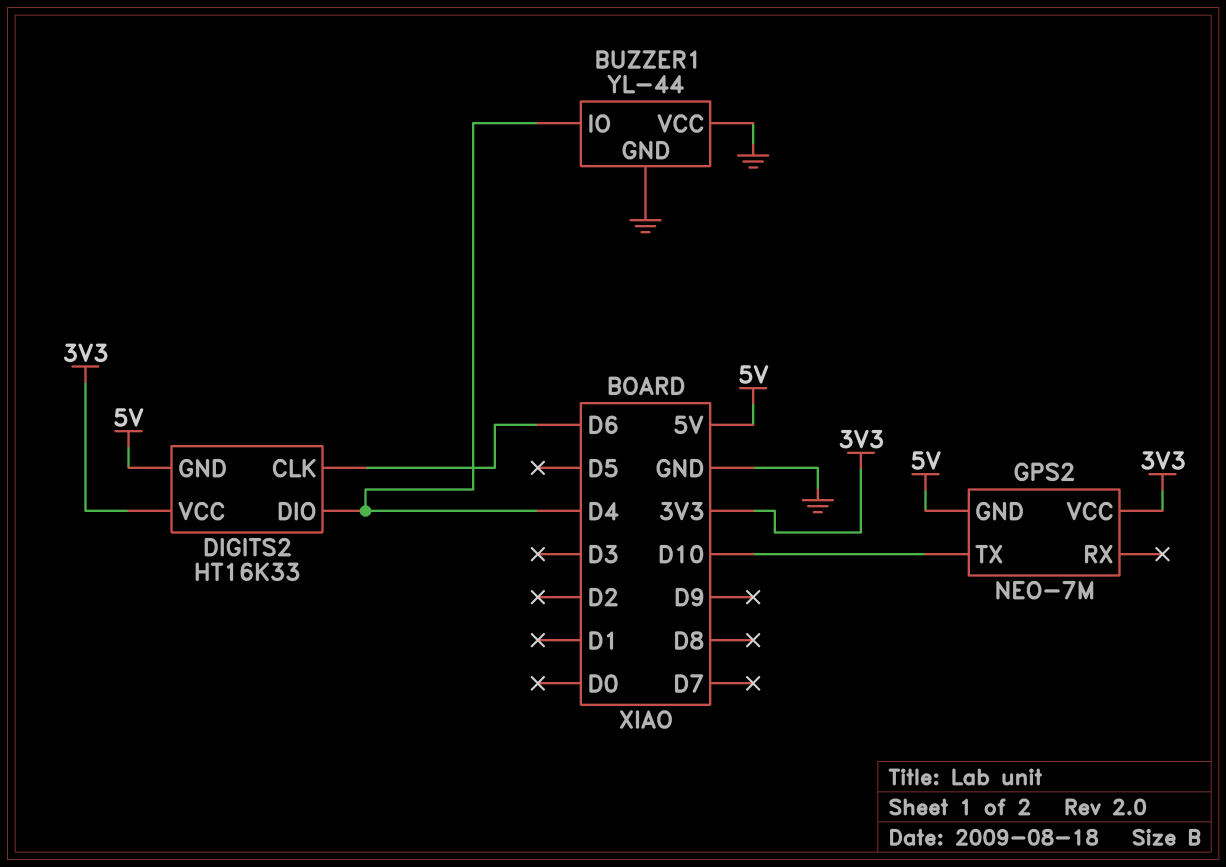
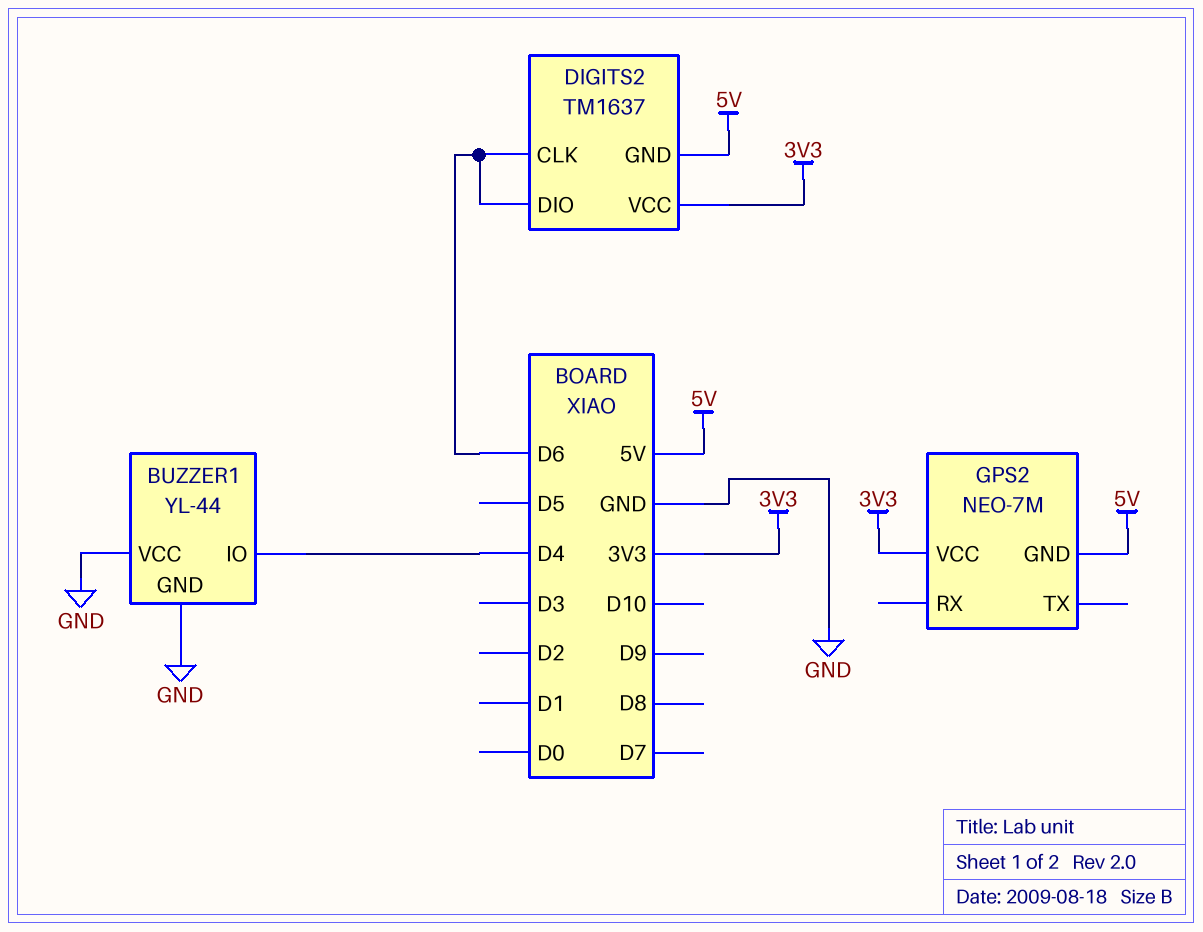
DIGITS2: HT16K33 -> TM1637
DIGITS2 pin DIO: D4 -> D6
GPS2 pin TX: D10 -> none

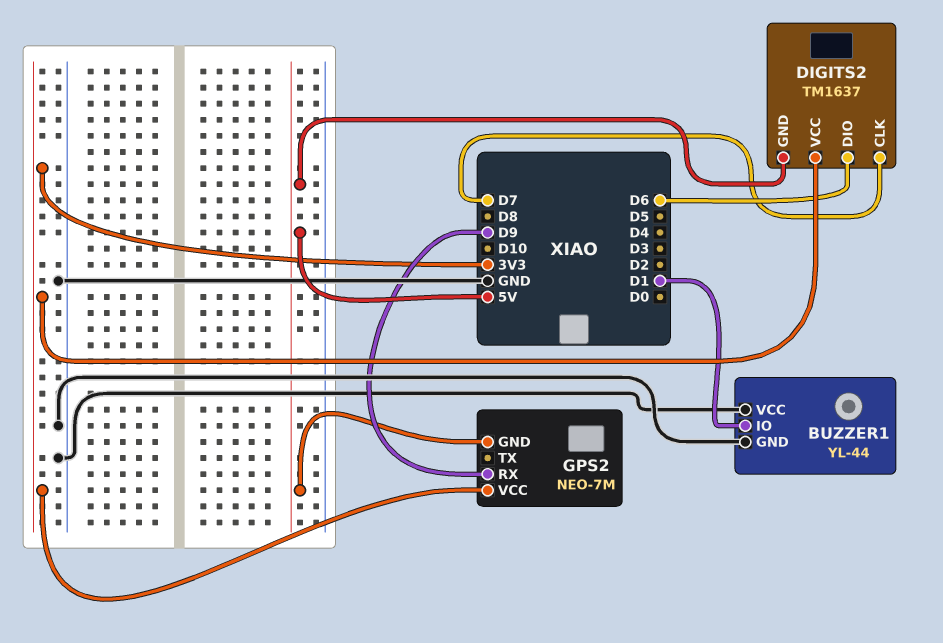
BUZZER1 pin IO: D4 -> D1
DIGITS2 pin CLK: D6 -> D7
GPS2 pin RX: none -> D9

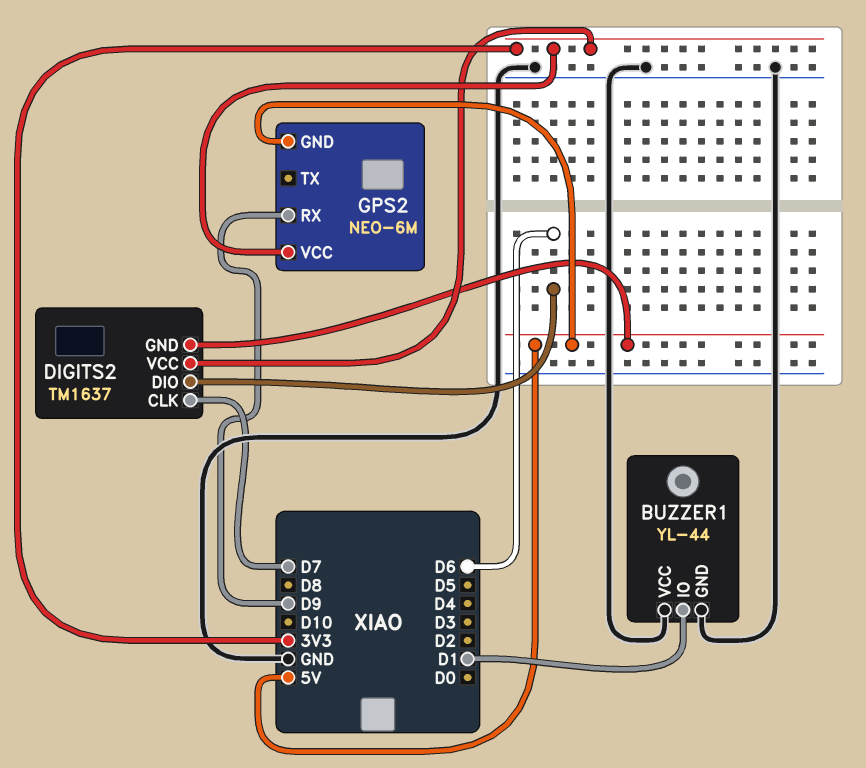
GPS2: NEO-7M -> NEO-6M

